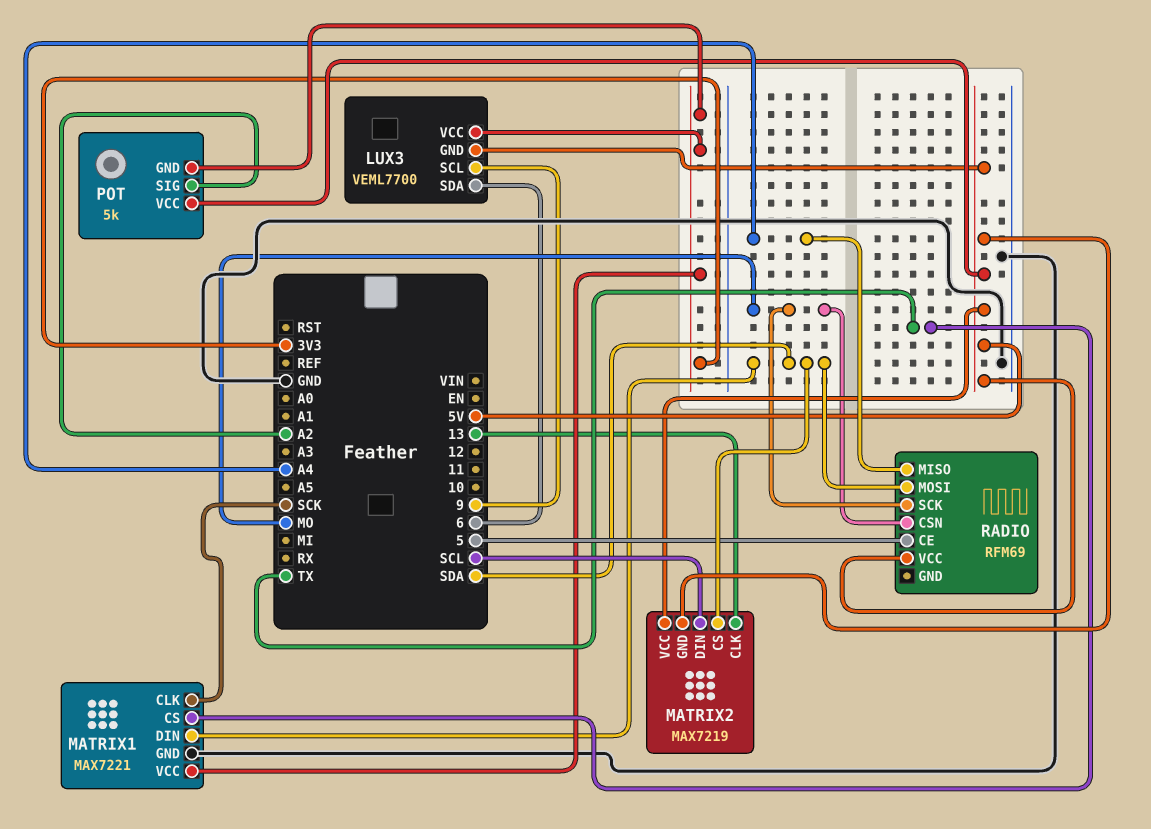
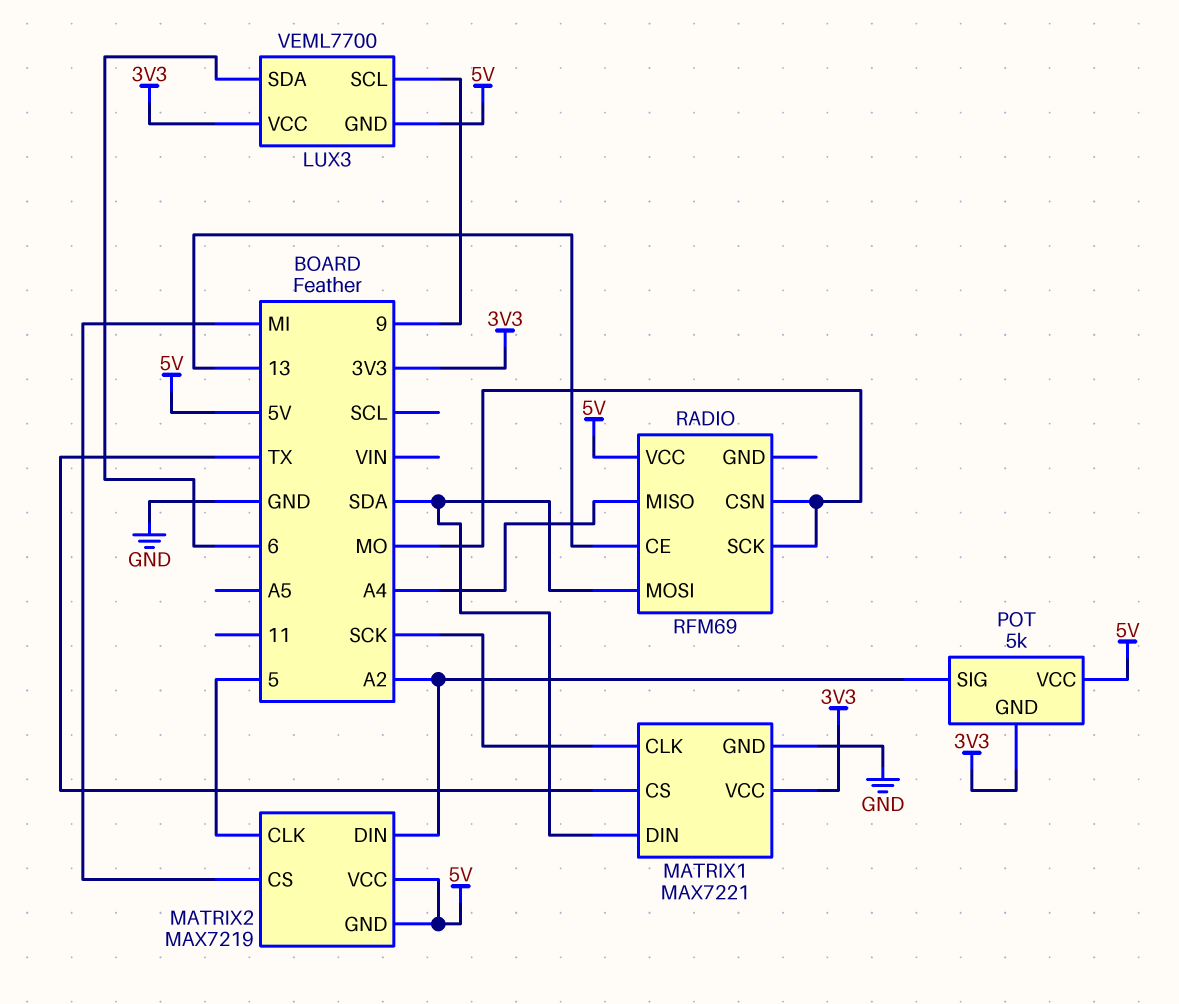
MATRIX2 pin CLK: 13 -> 5
MATRIX2 pin CS: SDA -> MI
MATRIX2 pin DIN: SCL -> A2
RADIO pin CE: 5 -> 13

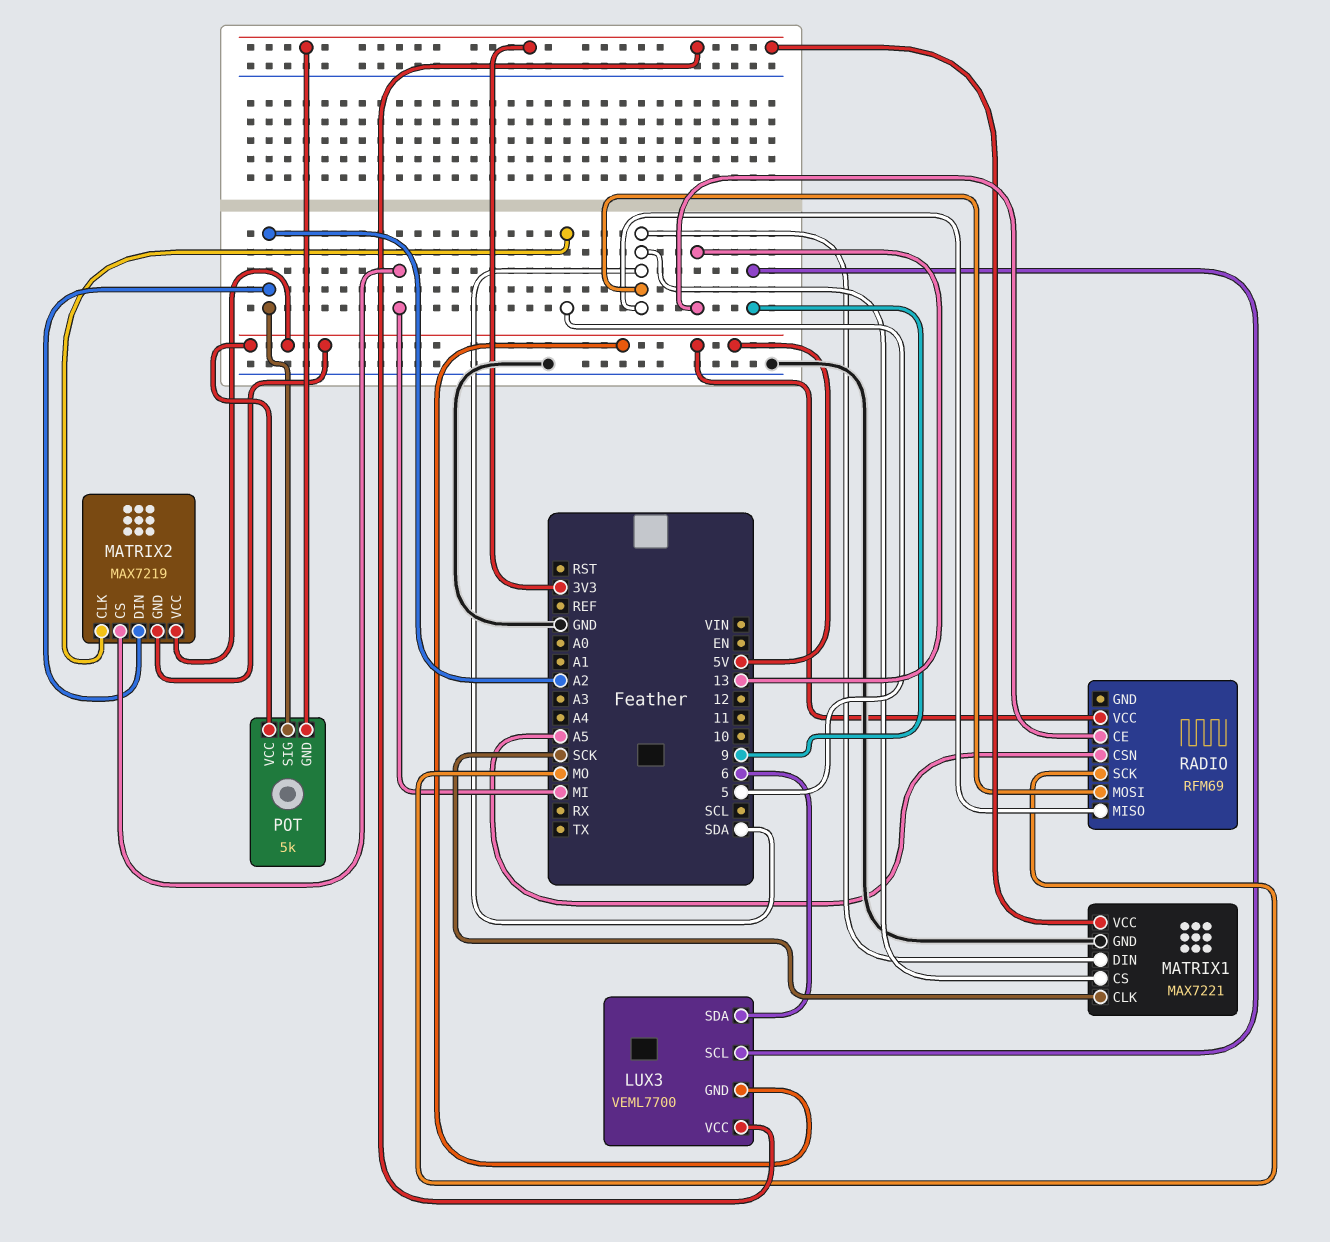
MATRIX1 pin CS: TX -> SDA
RADIO pin CSN: MO -> A5
RADIO pin MISO: A4 -> SDA

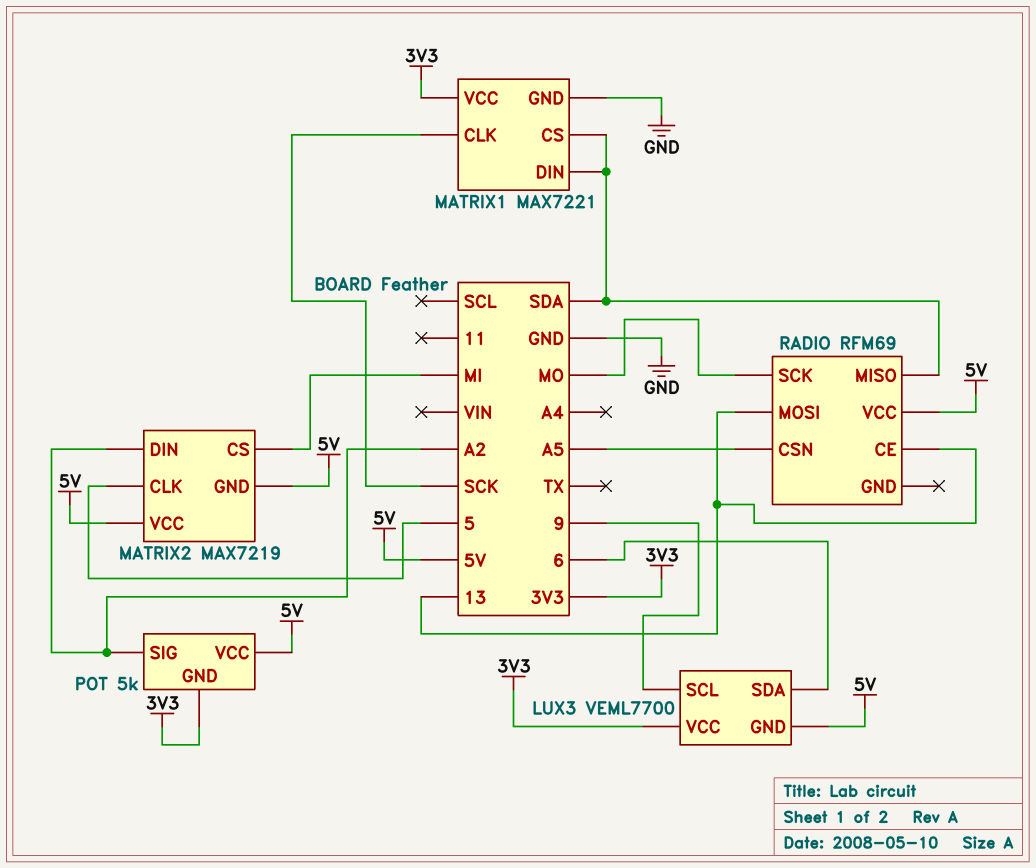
RADIO pin MOSI: SDA -> 13

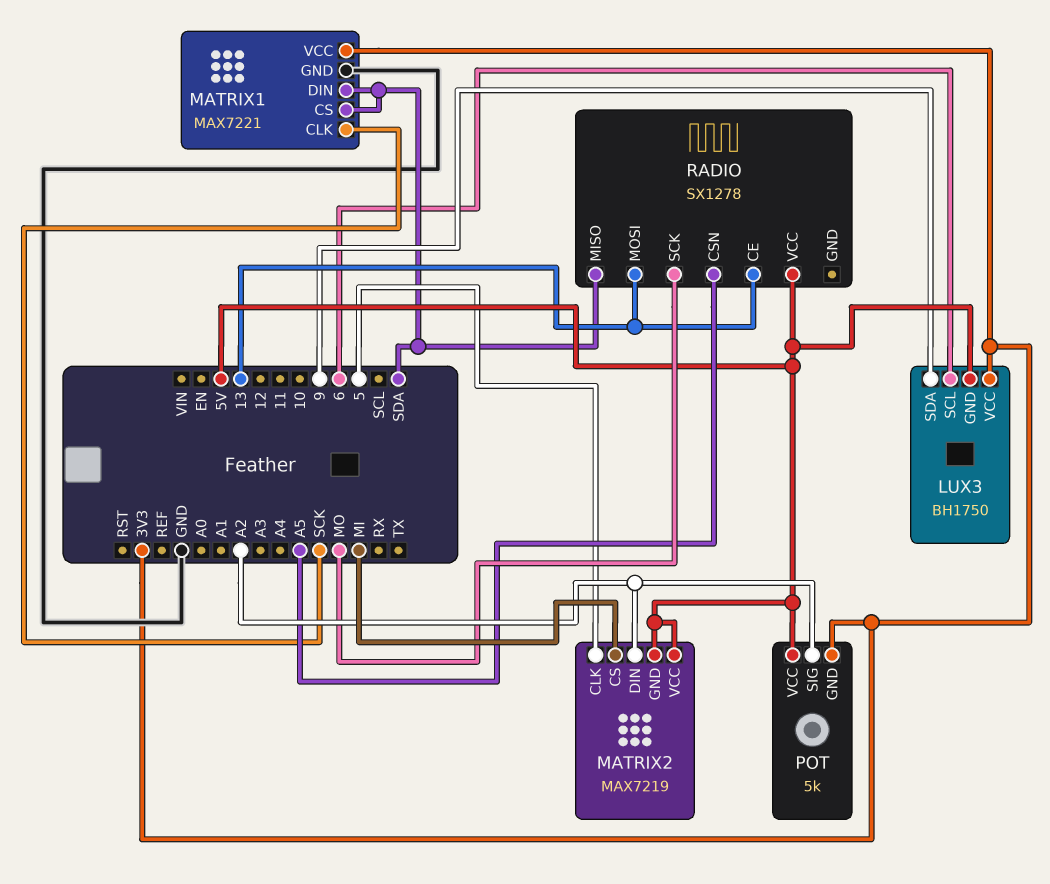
LUX3: VEML7700 -> BH1750
LUX3 pin SCL: 9 -> 6
LUX3 pin SDA: 6 -> 9
RADIO: RFM69 -> SX1278

